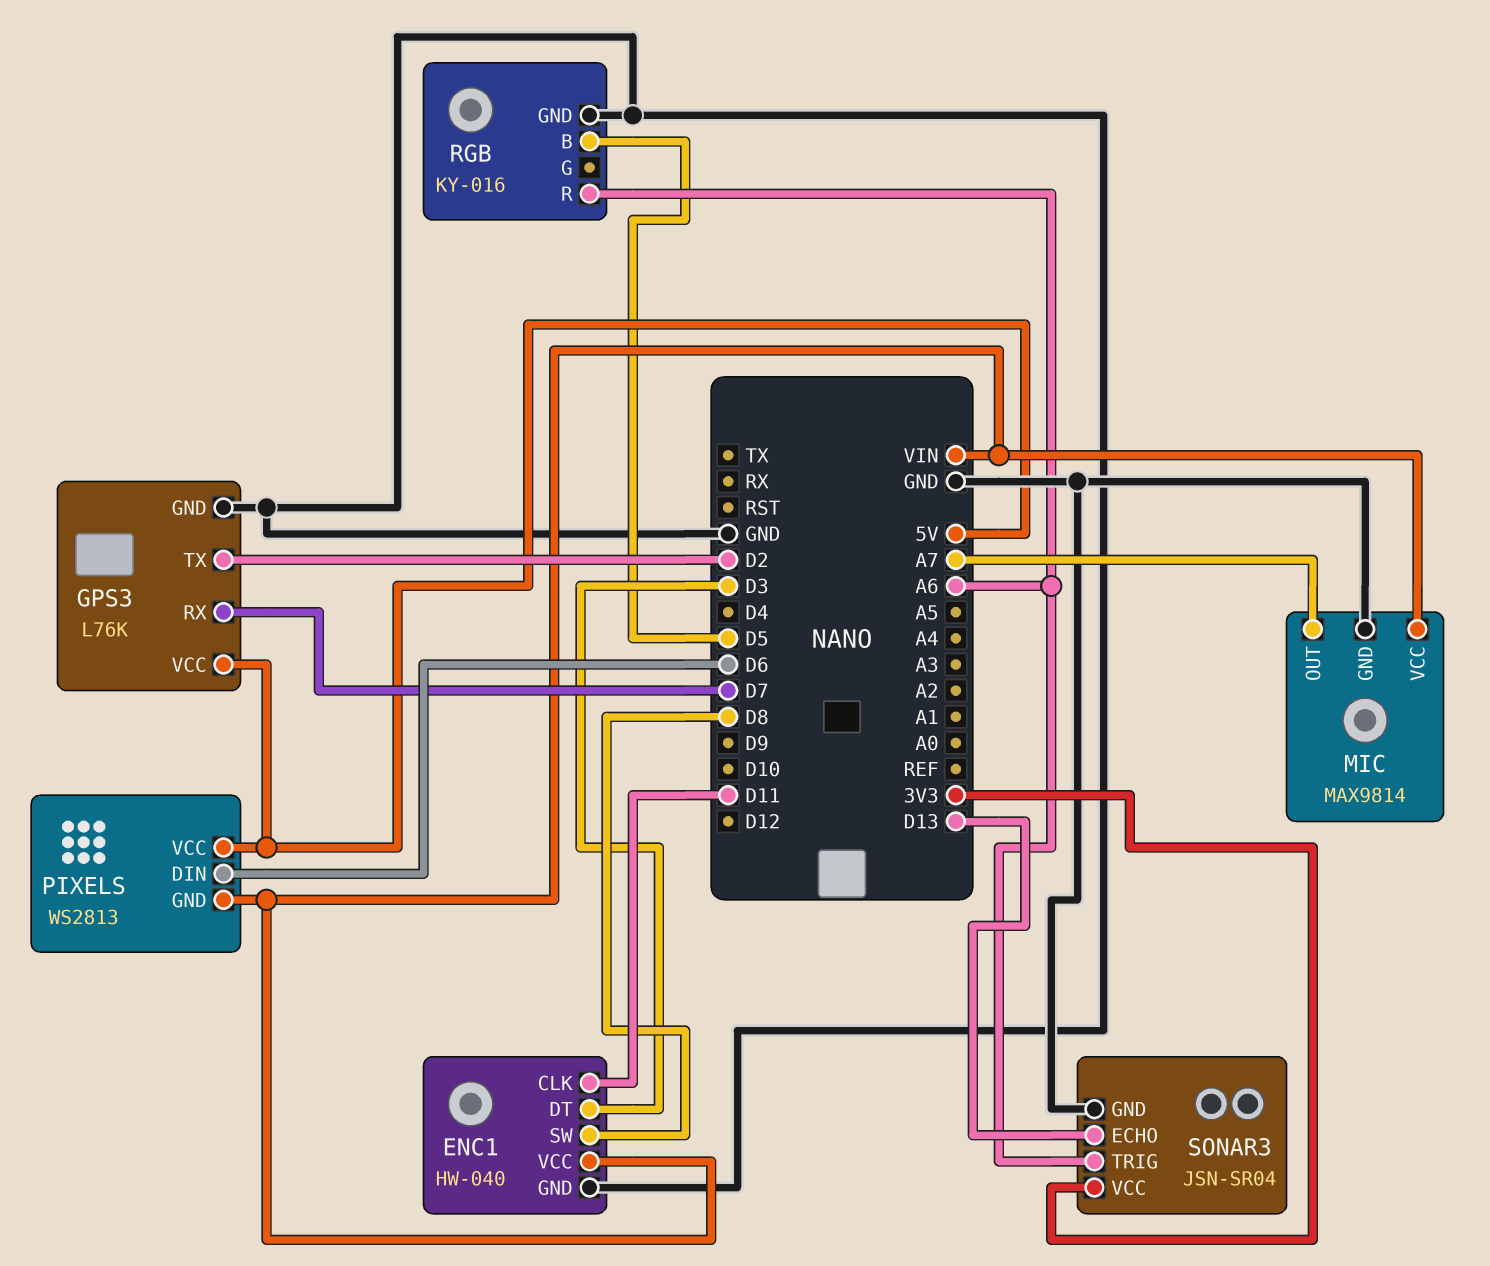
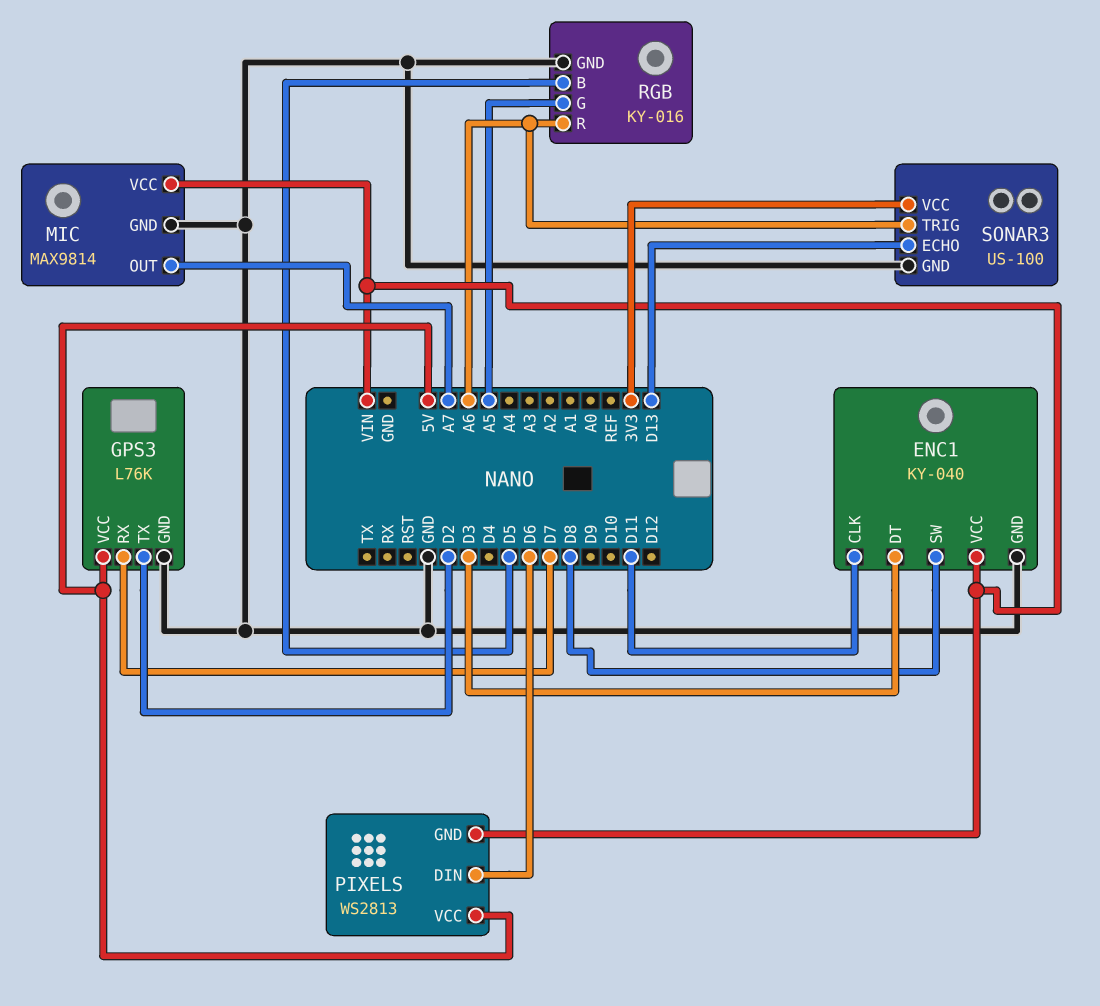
ENC1: HW-040 -> KY-040
RGB pin G: none -> A5
SONAR3: JSN-SR04 -> US-100

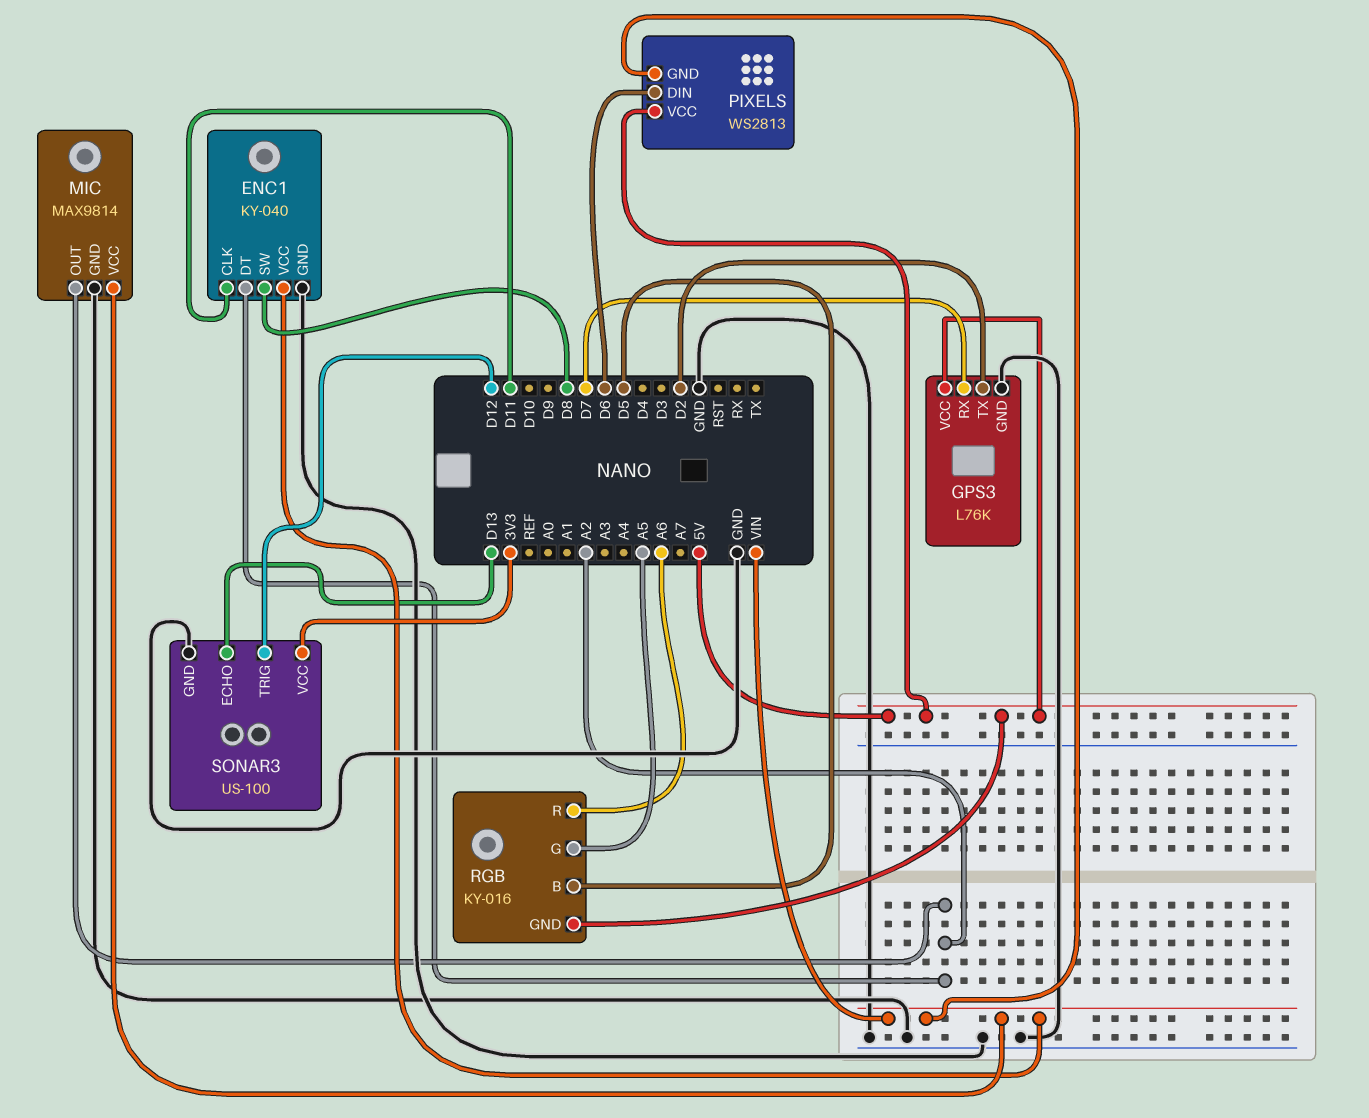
ENC1 pin DT: D3 -> A2
MIC pin OUT: A7 -> A2
RGB pin GND: GND -> 5V
SONAR3 pin TRIG: A6 -> D12

